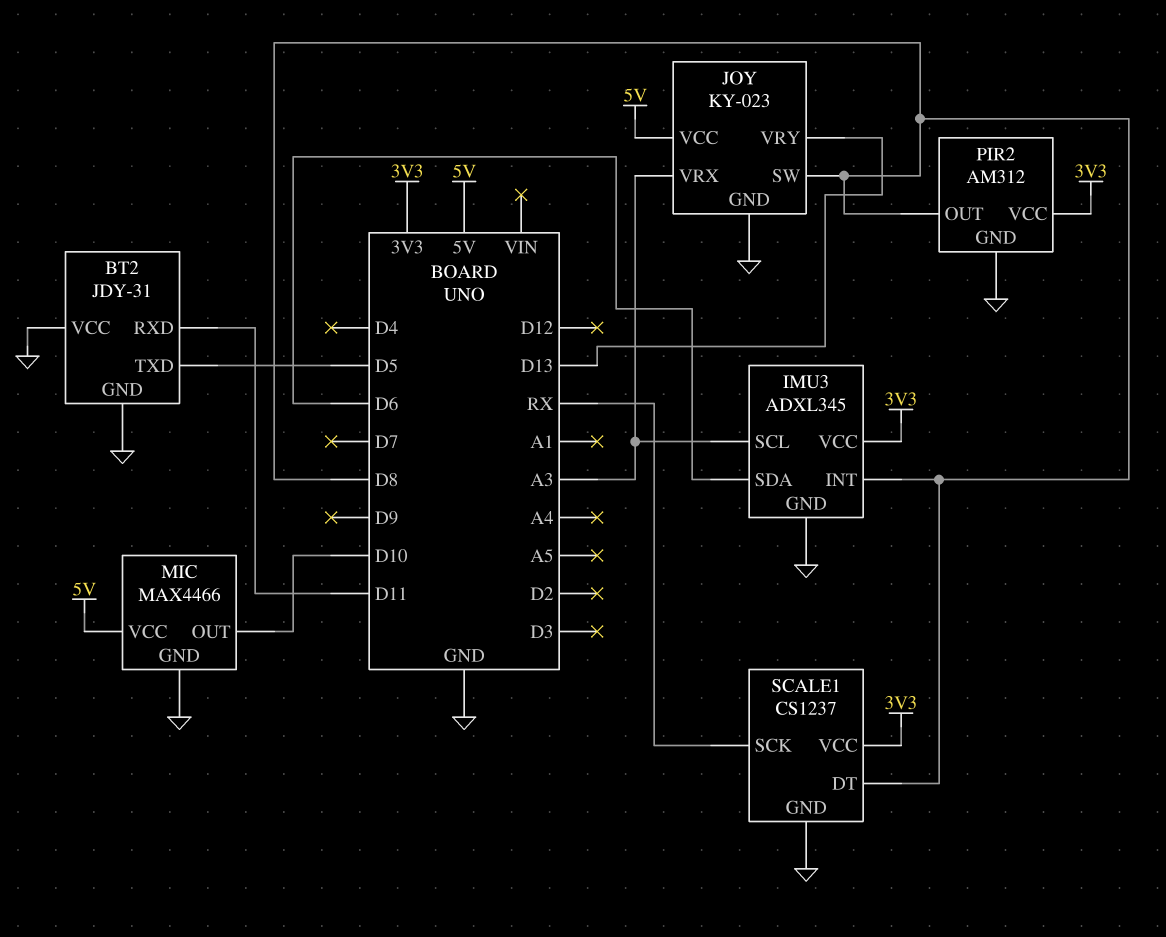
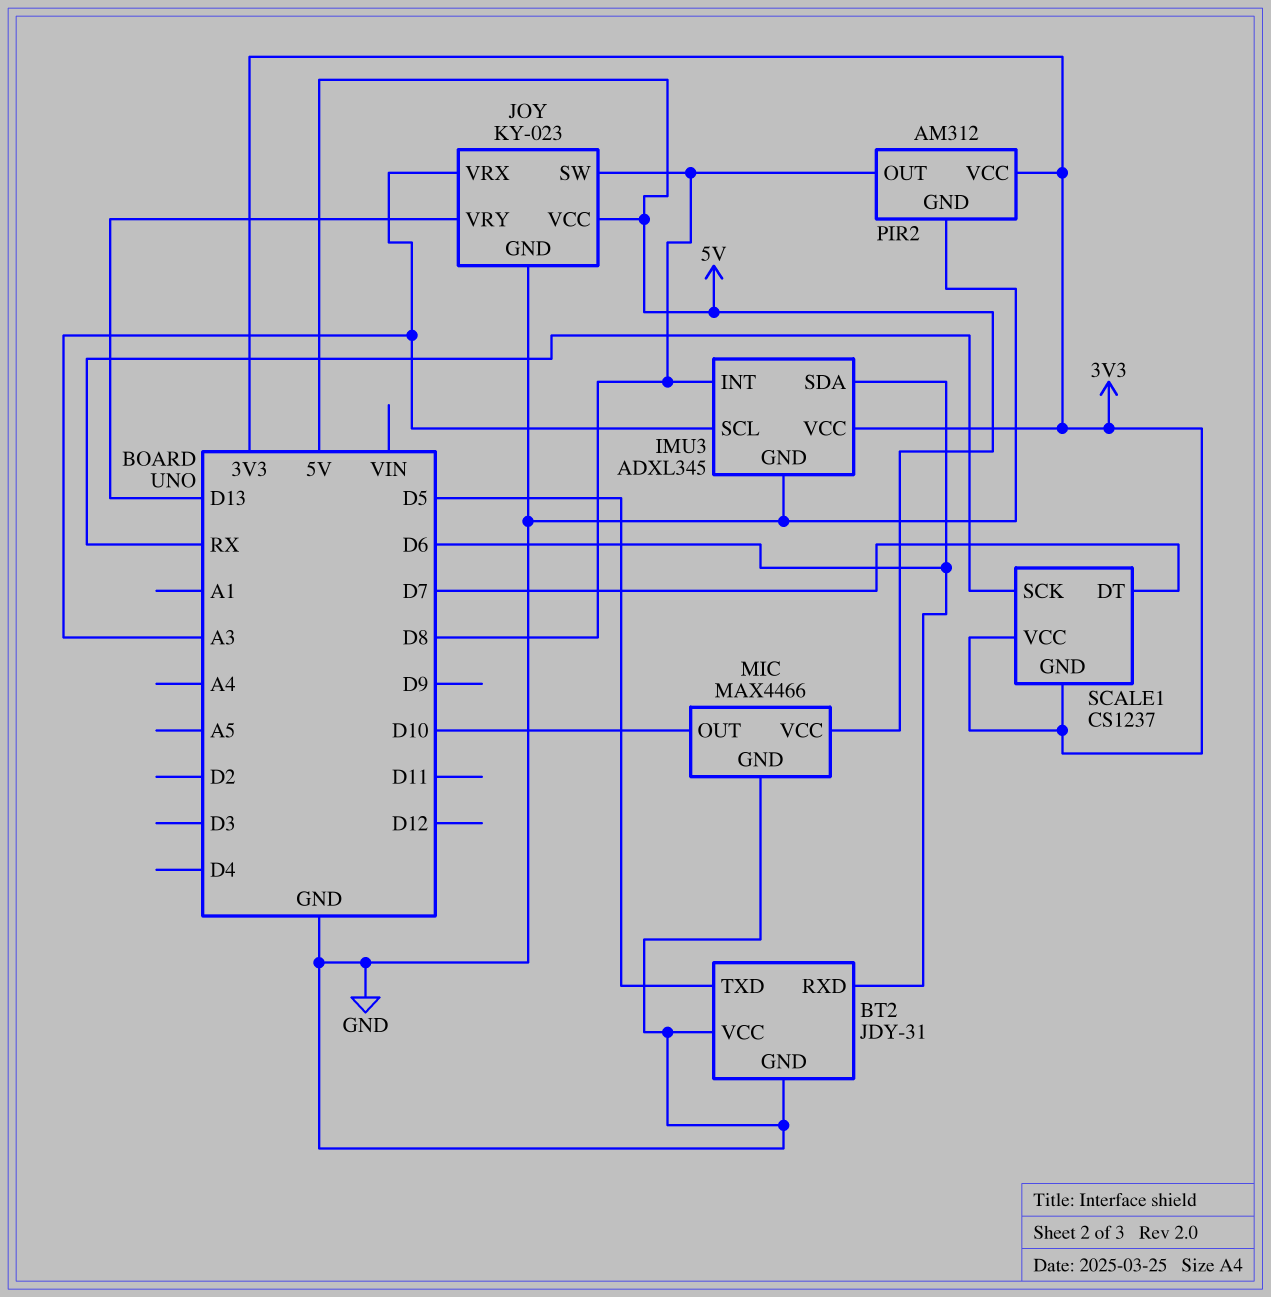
BT2 pin RXD: D11 -> D6
SCALE1 pin DT: D8 -> D7
SCALE1 pin GND: GND -> 3V3

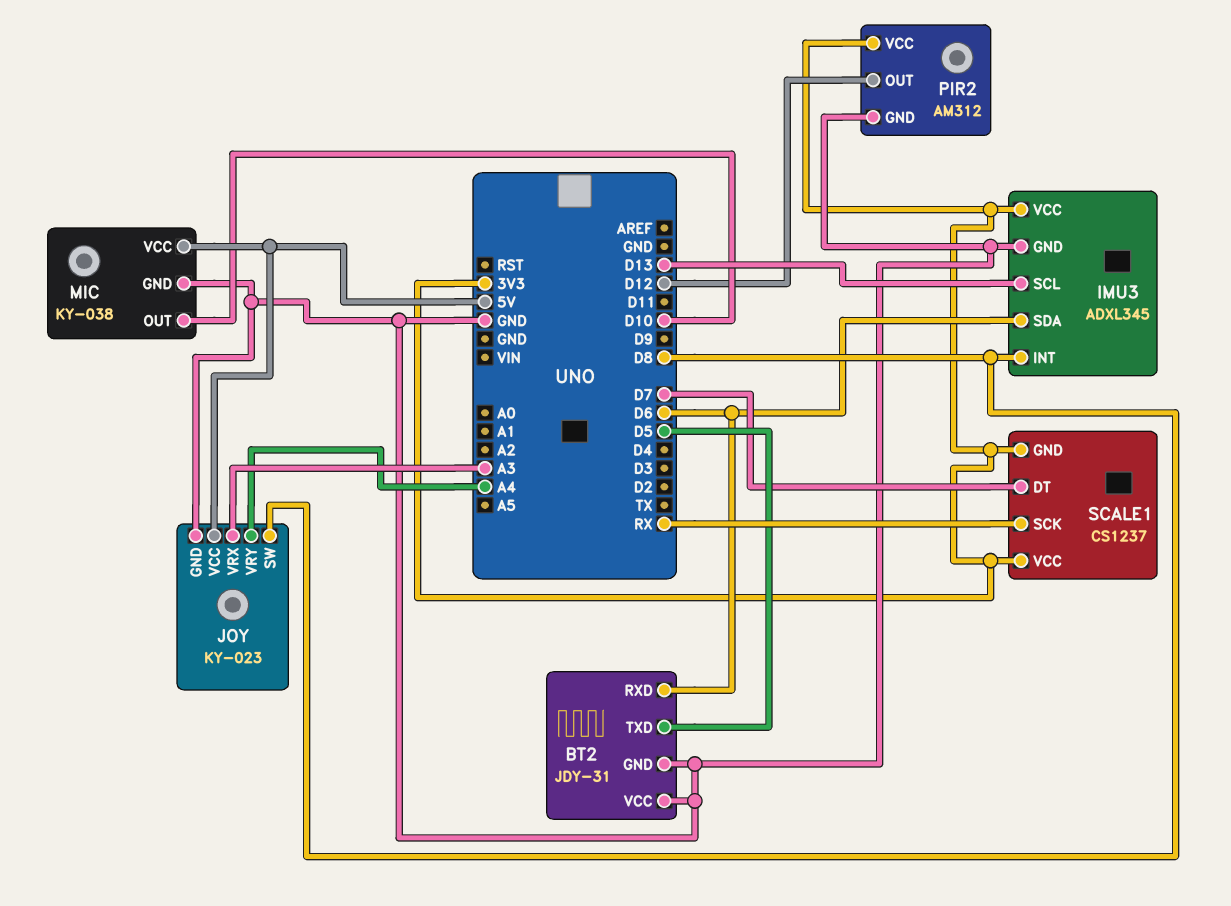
IMU3 pin SCL: A3 -> D13
JOY pin VRY: D13 -> A4
MIC: MAX4466 -> KY-038
PIR2 pin OUT: D8 -> D12

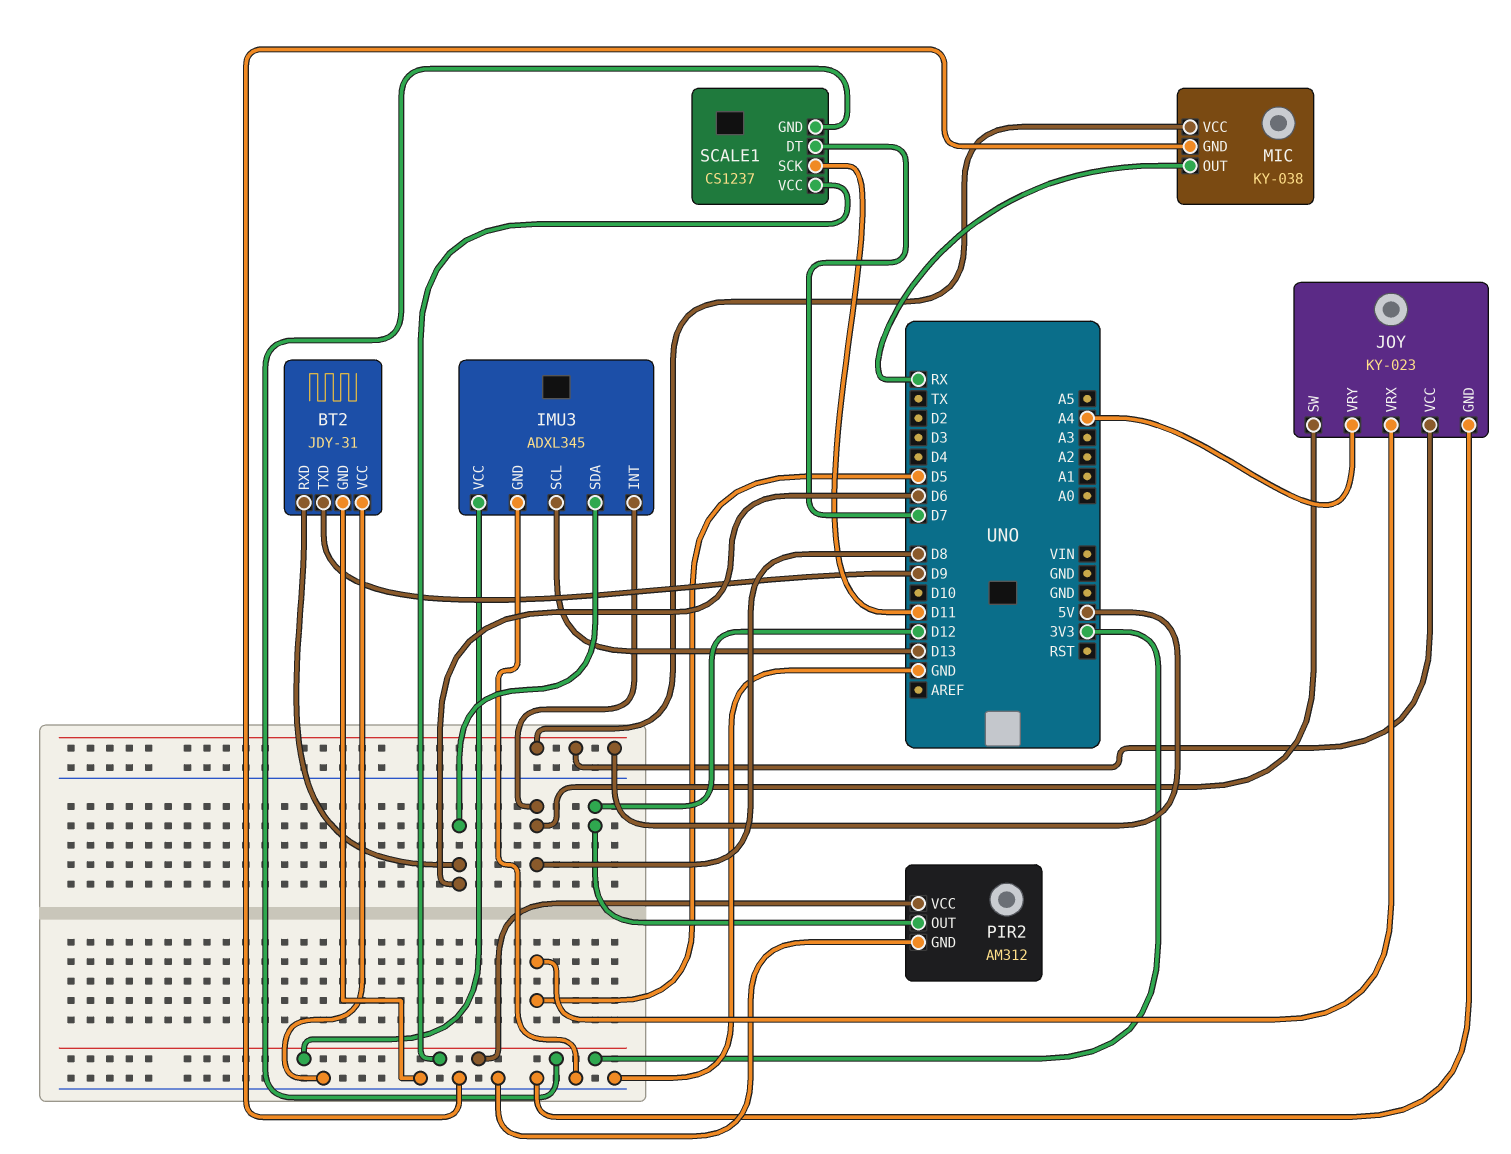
BT2 pin TXD: D5 -> D9
JOY pin VRX: A3 -> D5
MIC pin OUT: D10 -> RX
SCALE1 pin SCK: RX -> D11

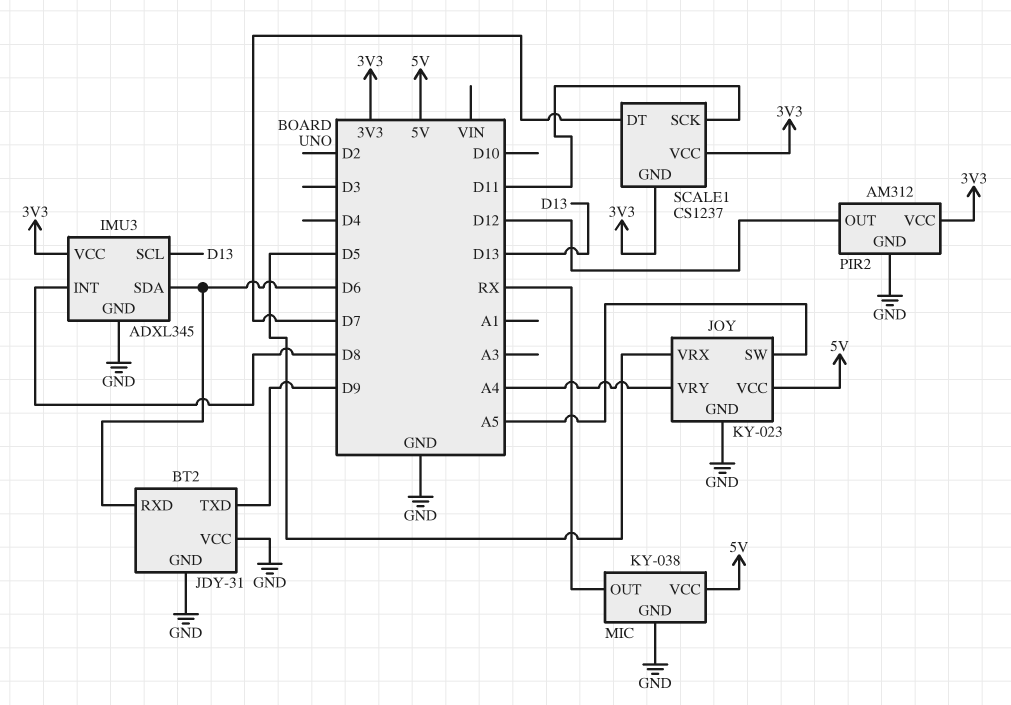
JOY pin SW: D8 -> A5

